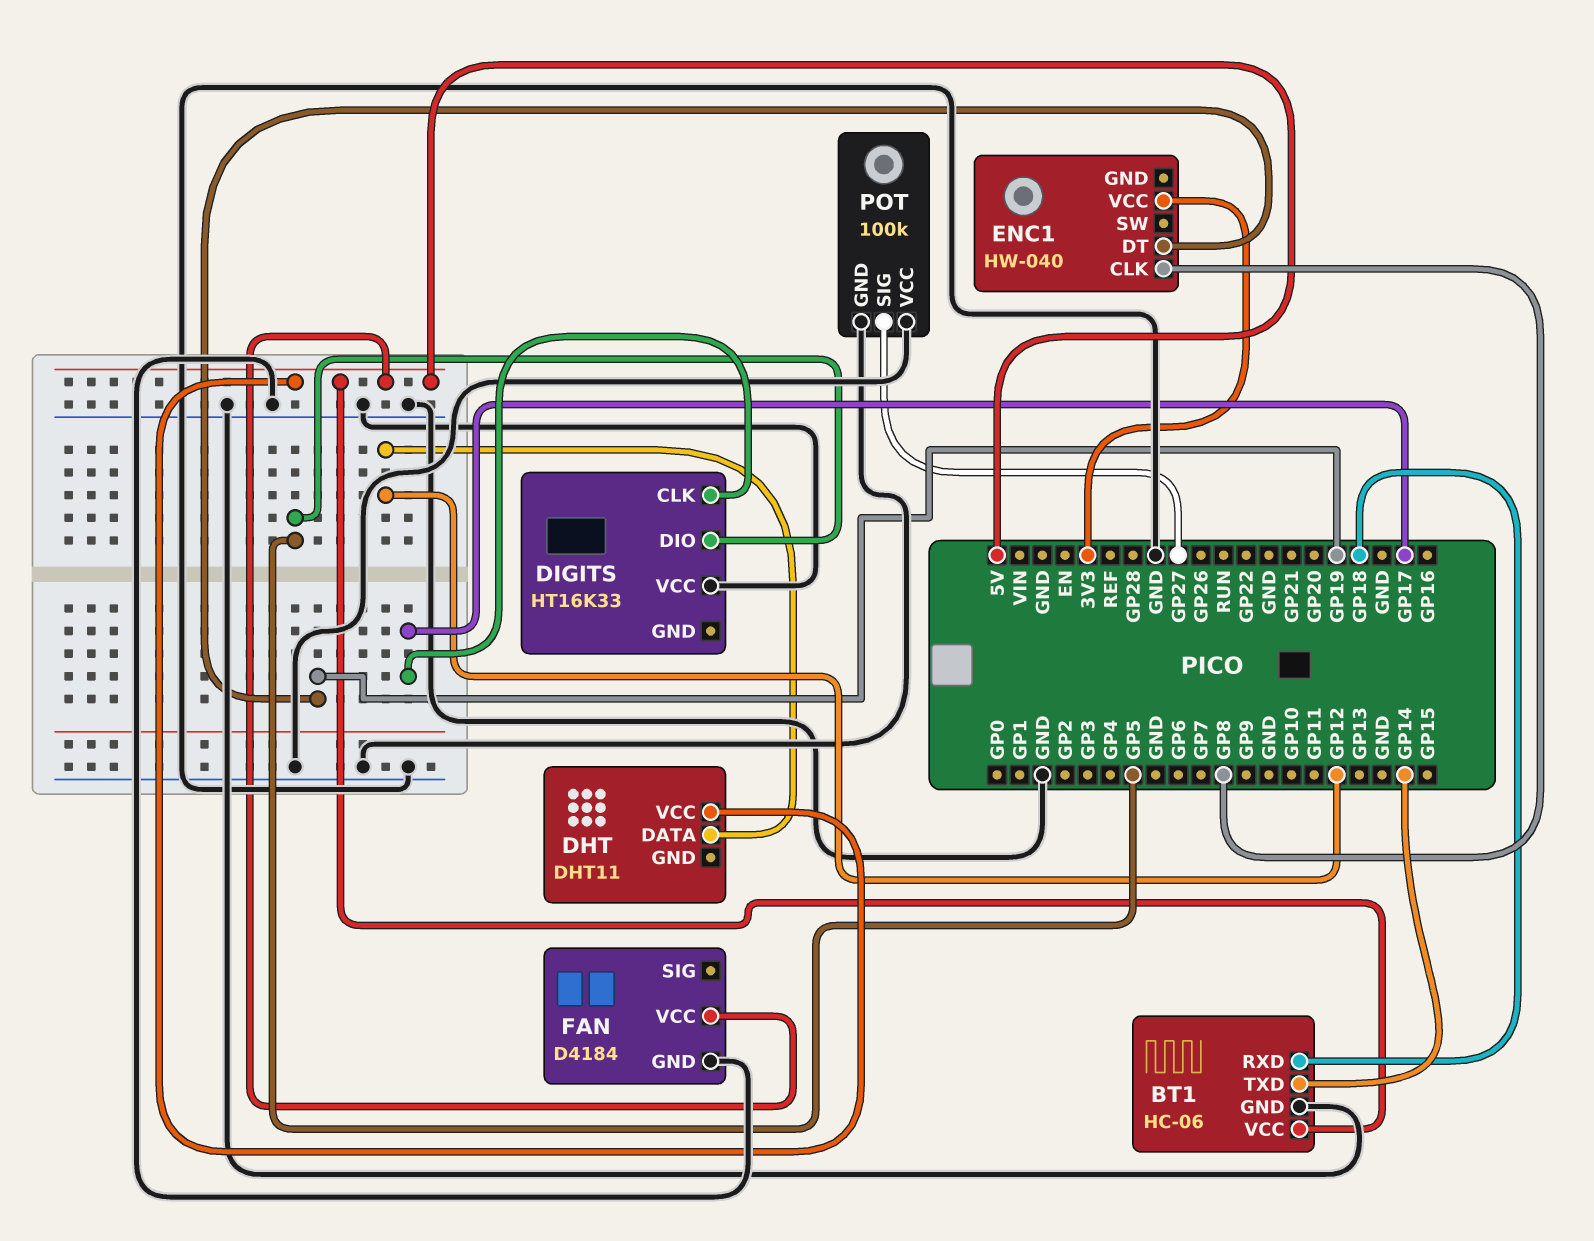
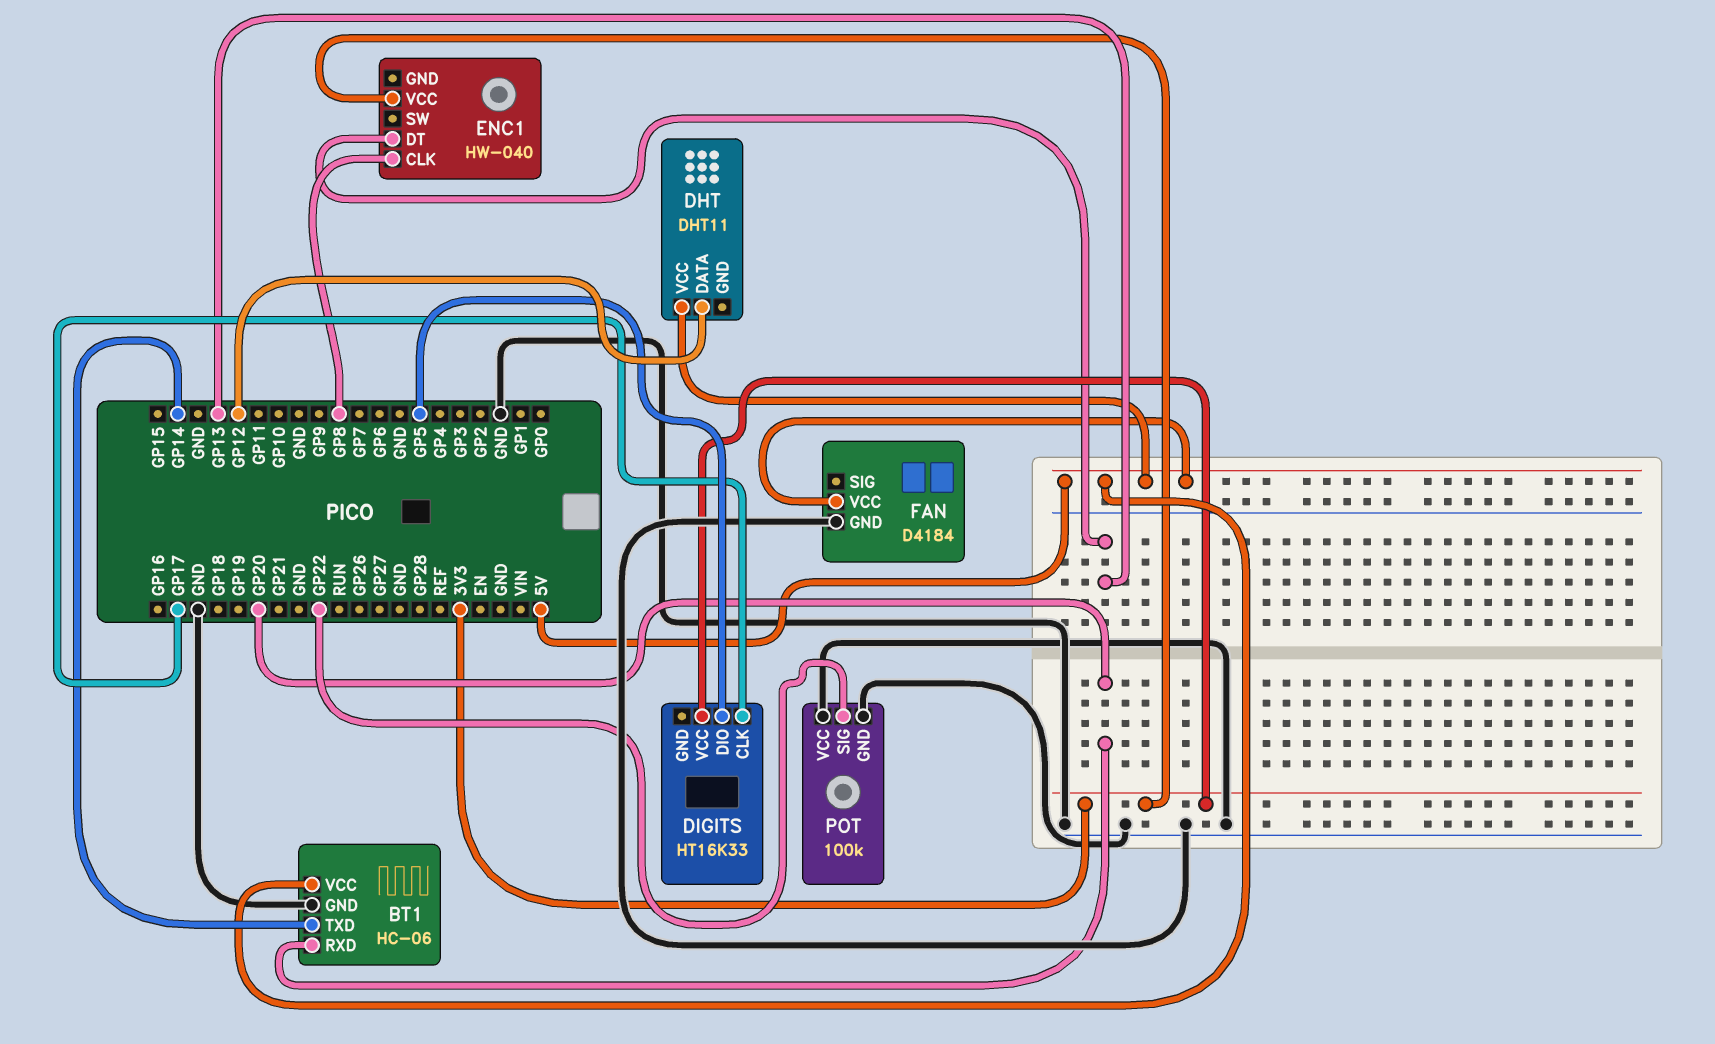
BT1 pin RXD: GP18 -> GP20
DIGITS pin VCC: GND -> 3V3
ENC1 pin DT: GP19 -> GP13
POT pin SIG: GP27 -> GP22

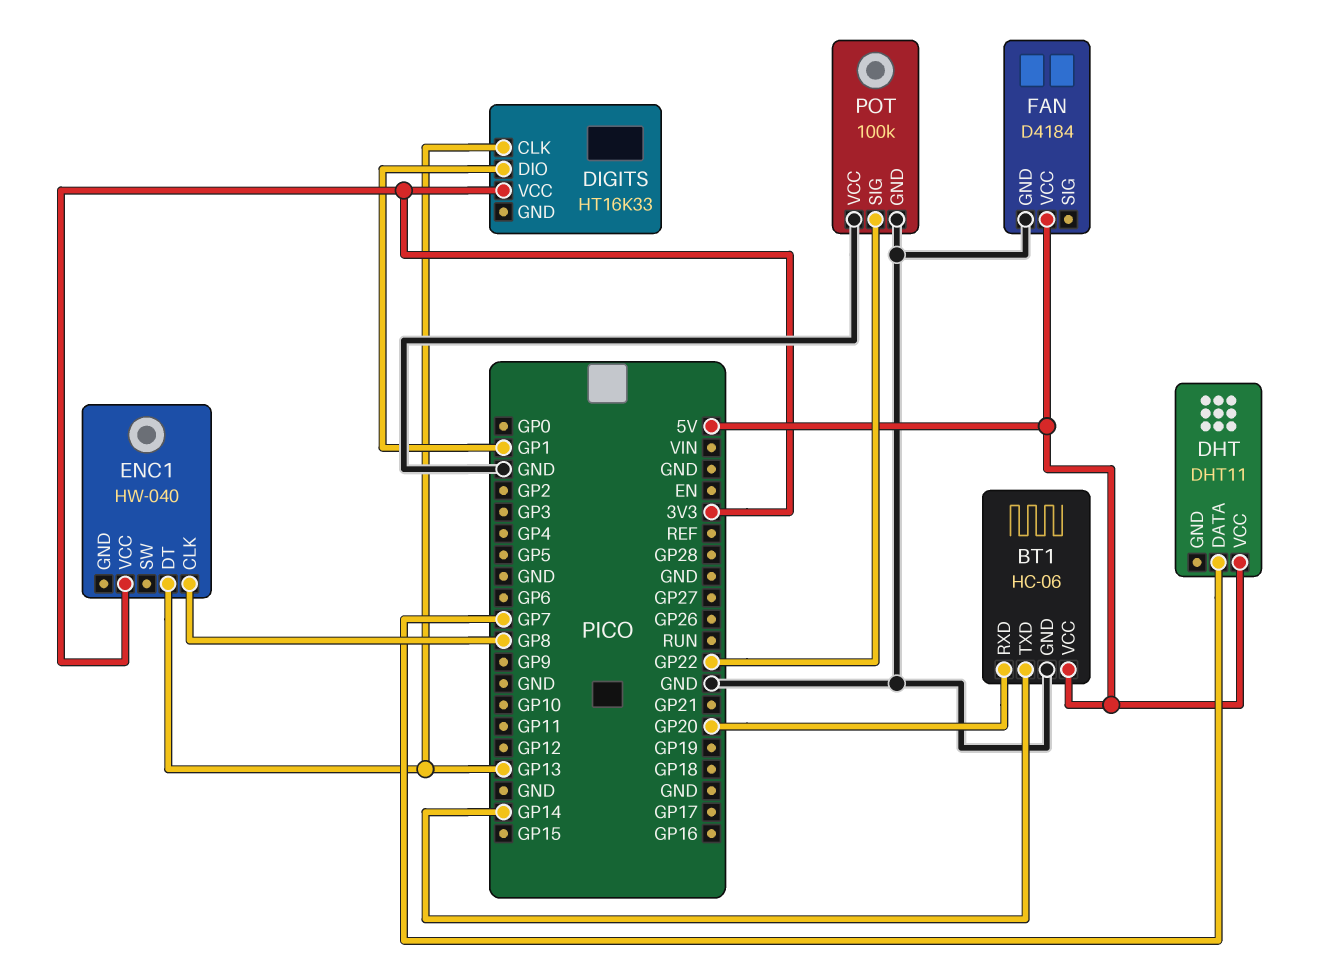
DHT pin DATA: GP12 -> GP7
DIGITS pin CLK: GP17 -> GP13
DIGITS pin DIO: GP5 -> GP1

